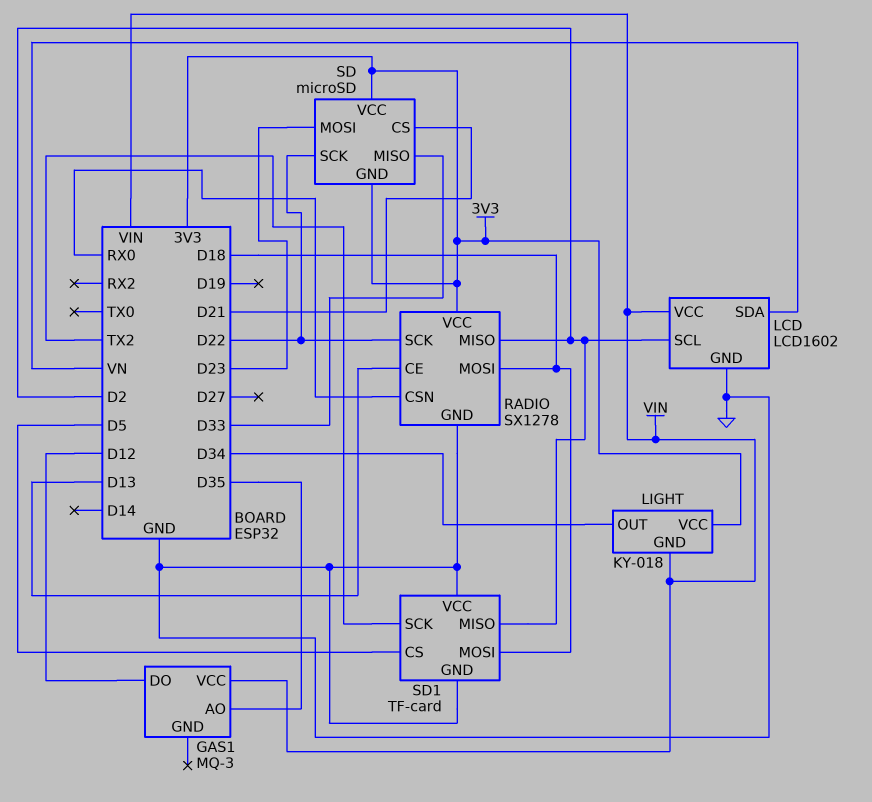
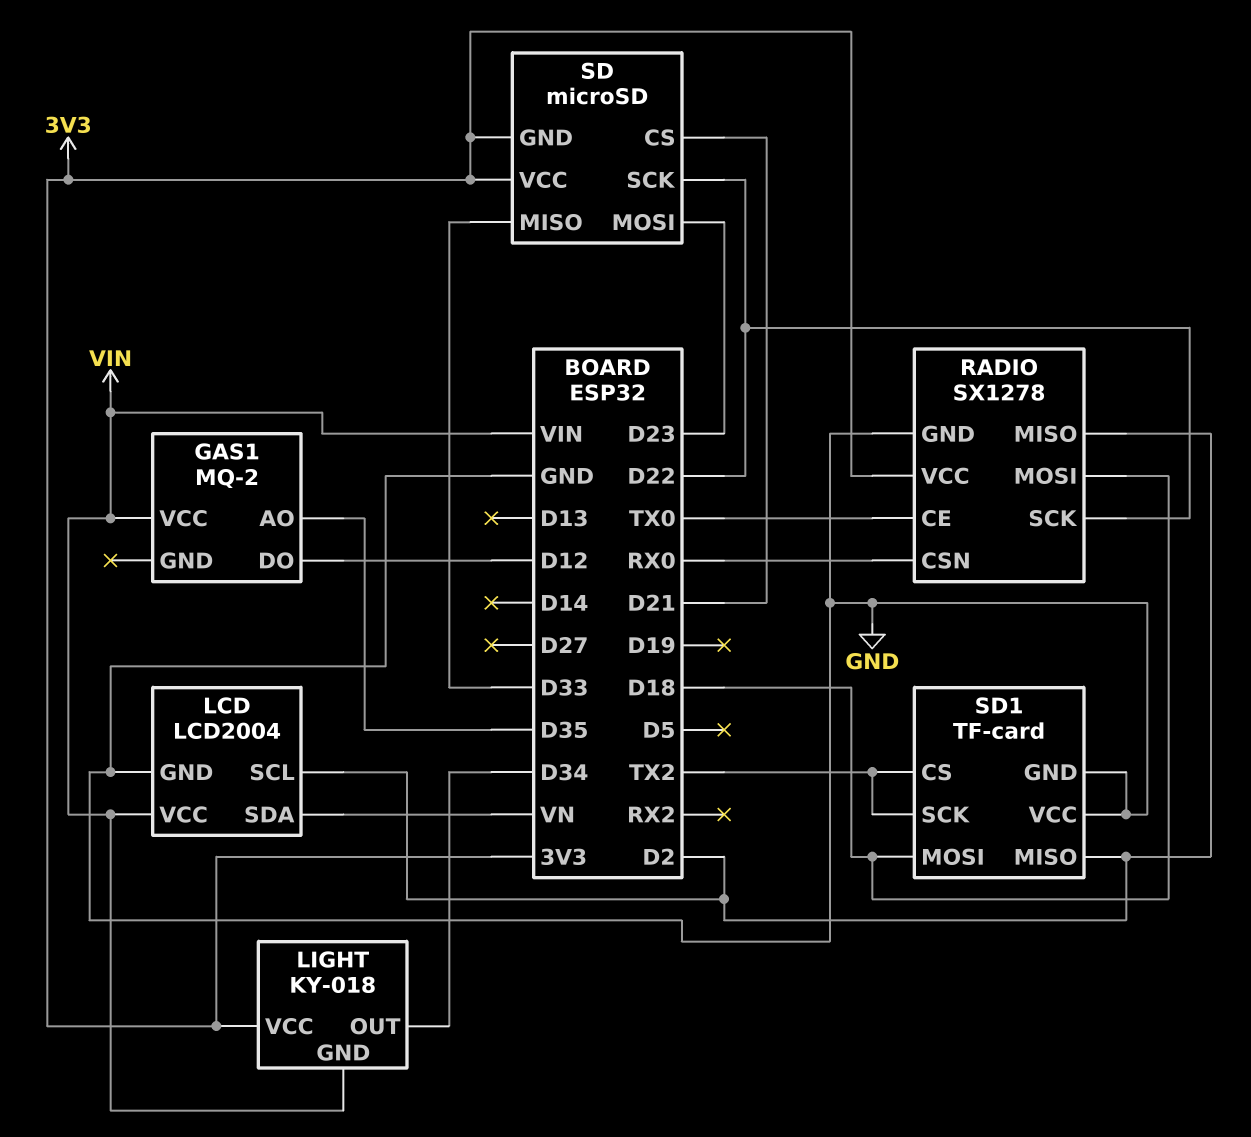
GAS1: MQ-3 -> MQ-2
LCD: LCD1602 -> LCD2004
RADIO pin CE: D13 -> TX0
SD1 pin CS: D5 -> TX2

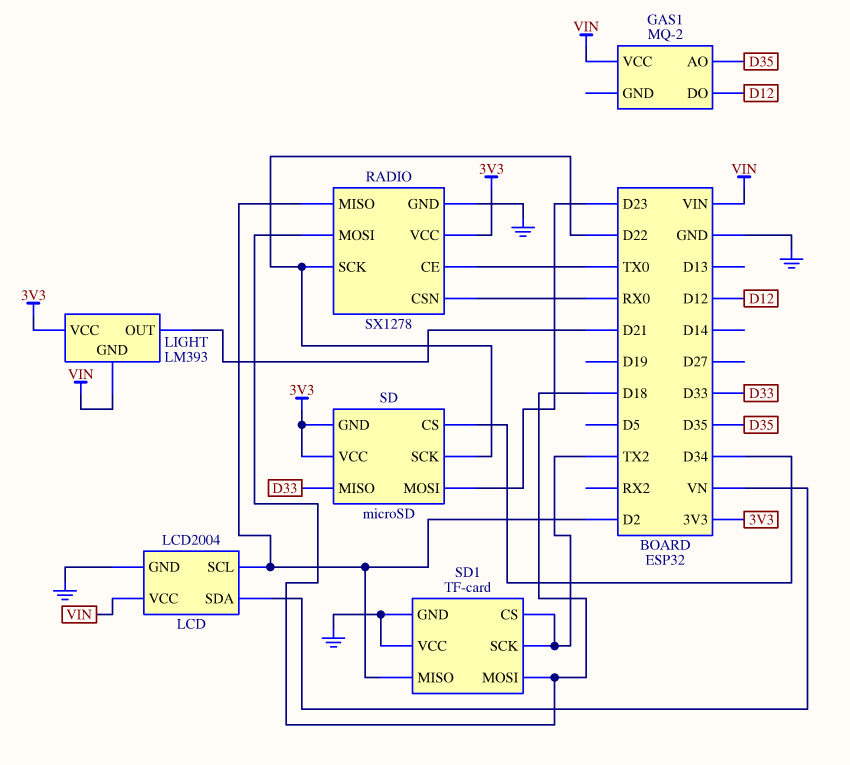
LIGHT: KY-018 -> LM393
LIGHT pin OUT: D34 -> D21
SD pin CS: D21 -> D34

